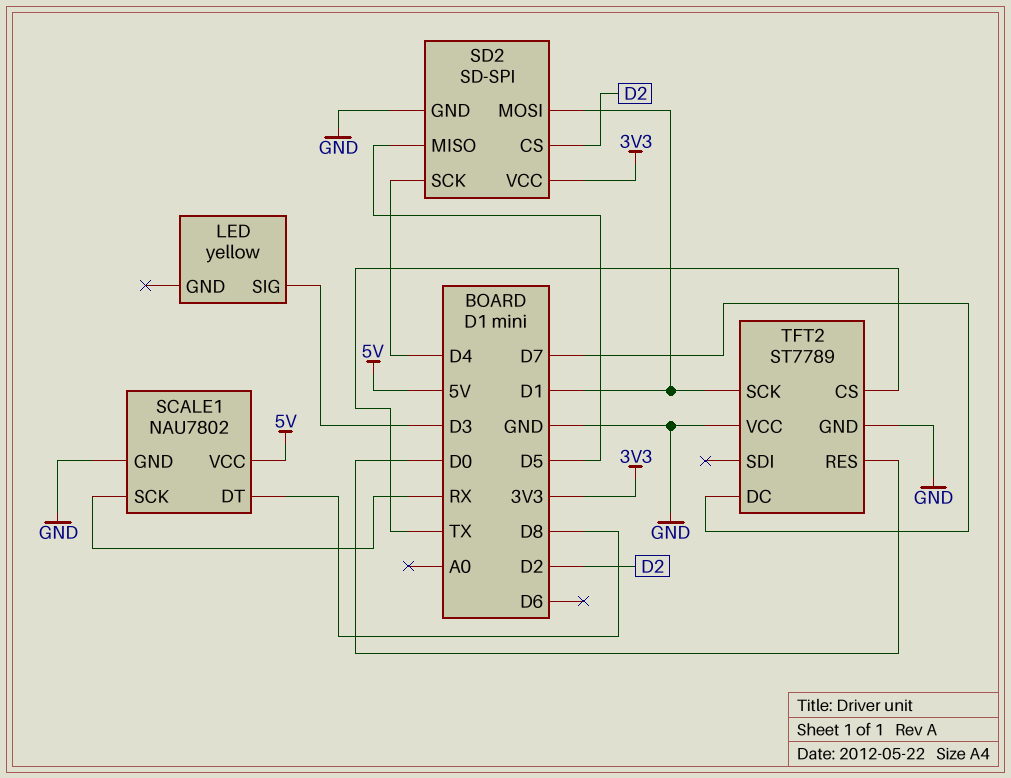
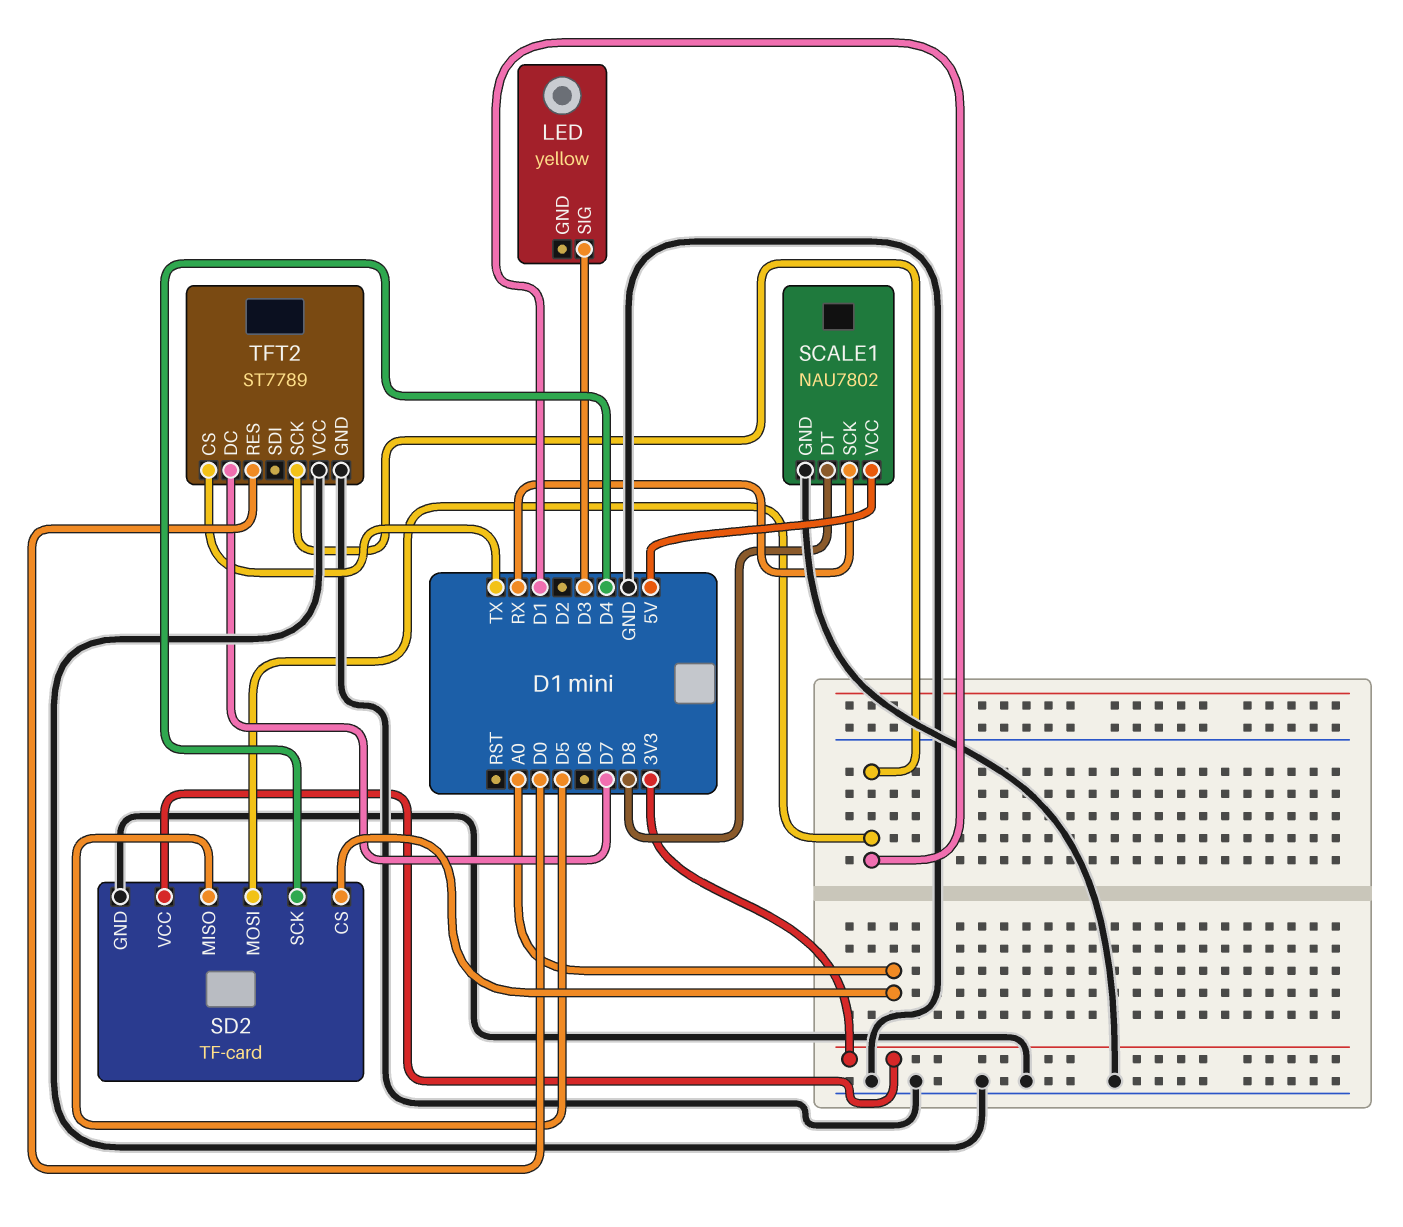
SD2: SD-SPI -> TF-card
SD2 pin CS: D2 -> A0

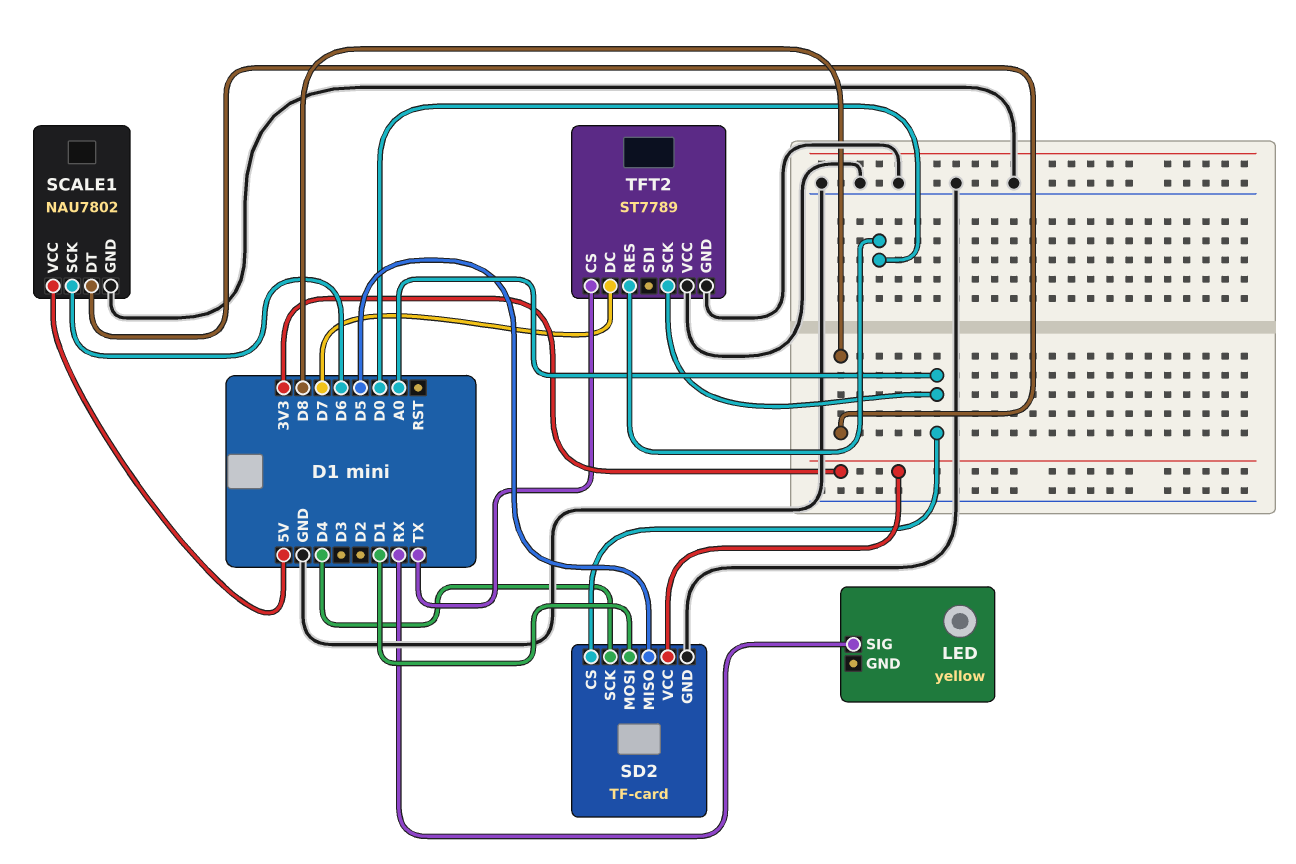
LED pin SIG: D3 -> RX
SCALE1 pin SCK: RX -> D6
TFT2 pin SCK: D1 -> A0

